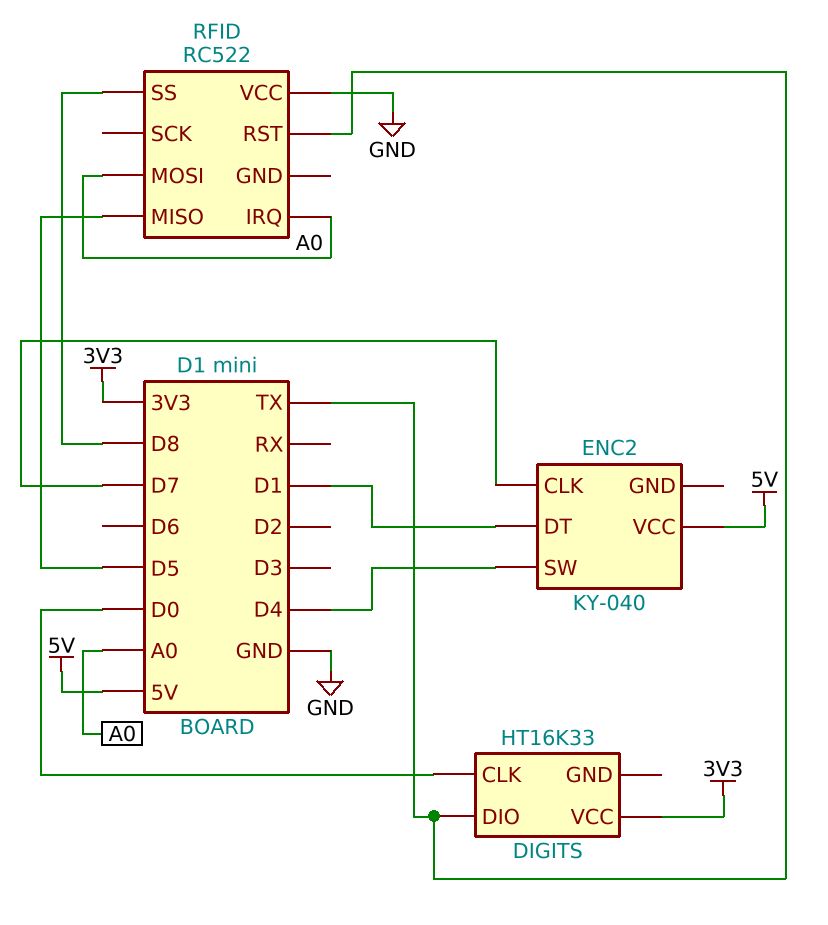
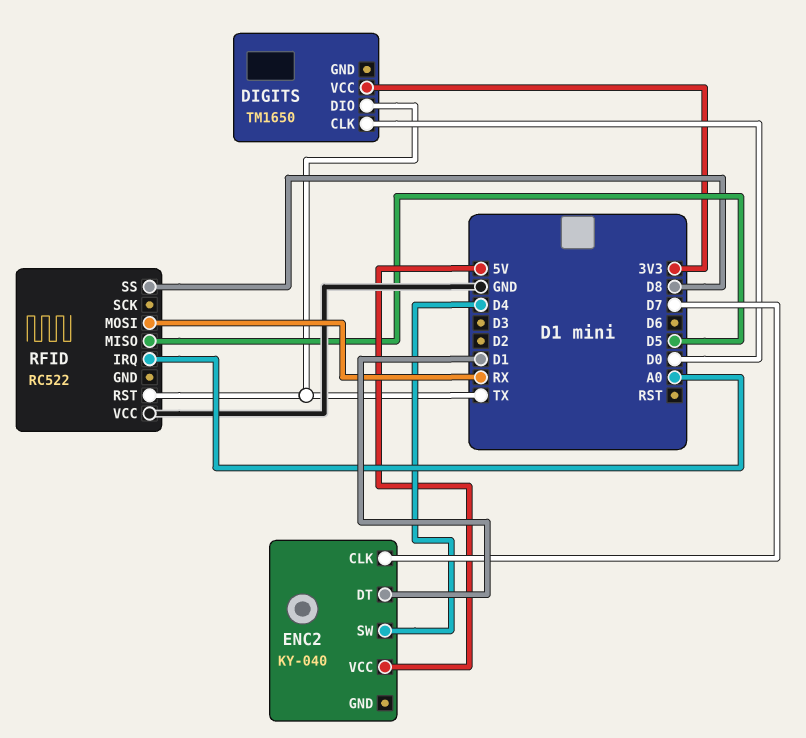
DIGITS: HT16K33 -> TM1650
RFID pin MOSI: A0 -> RX

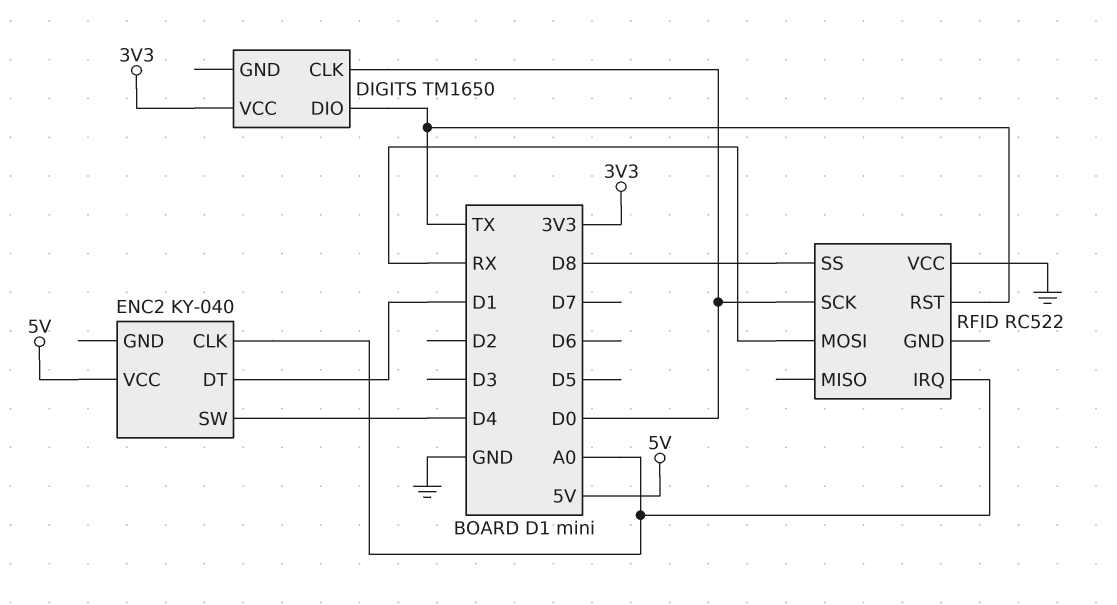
ENC2 pin CLK: D7 -> A0
RFID pin MISO: D5 -> none
RFID pin SCK: none -> D0

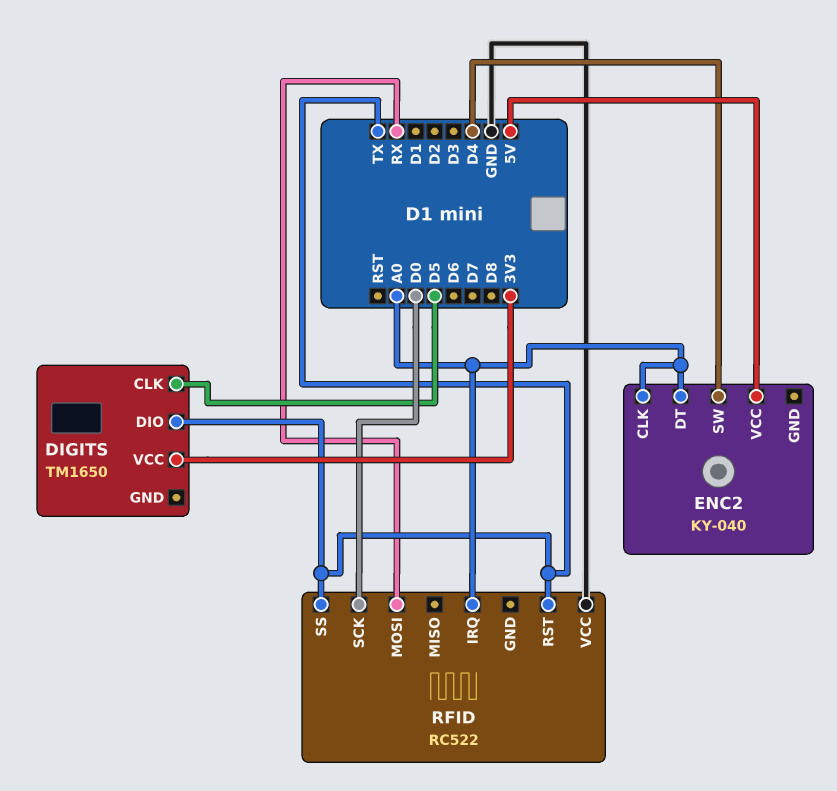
DIGITS pin CLK: D0 -> D5
ENC2 pin DT: D1 -> A0
RFID pin SS: D8 -> TX

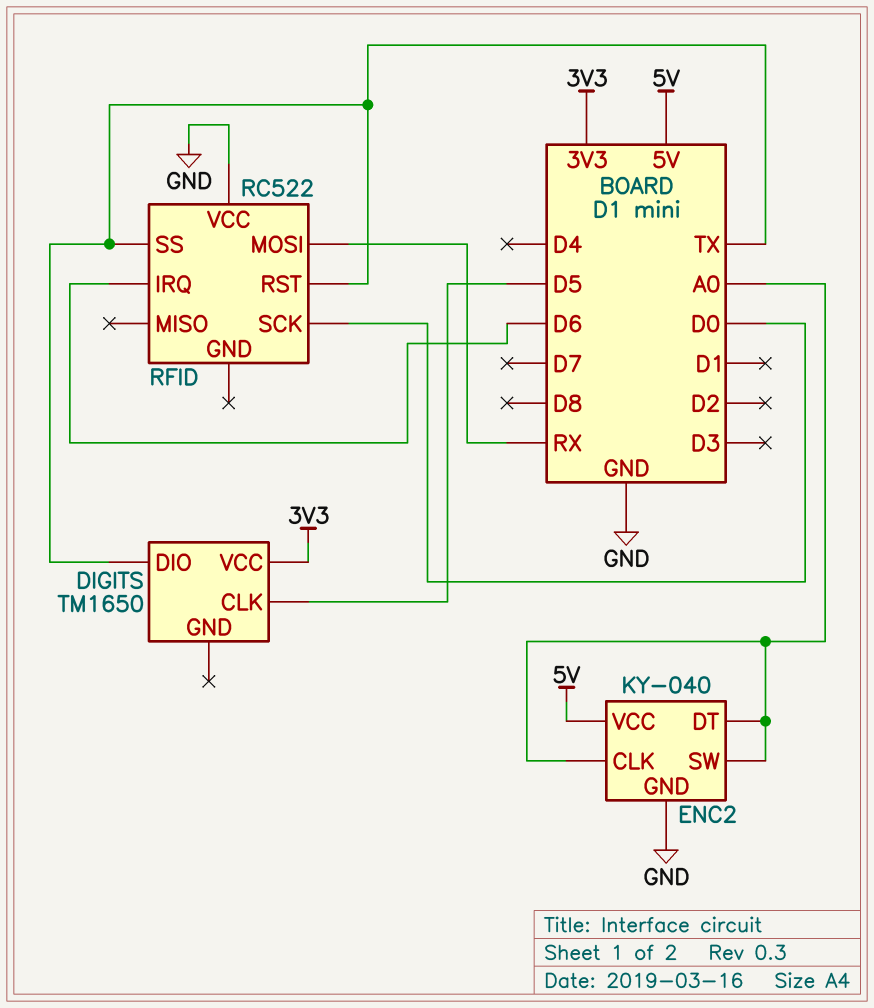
ENC2 pin GND: none -> GND
ENC2 pin SW: D4 -> A0
RFID pin IRQ: A0 -> D6

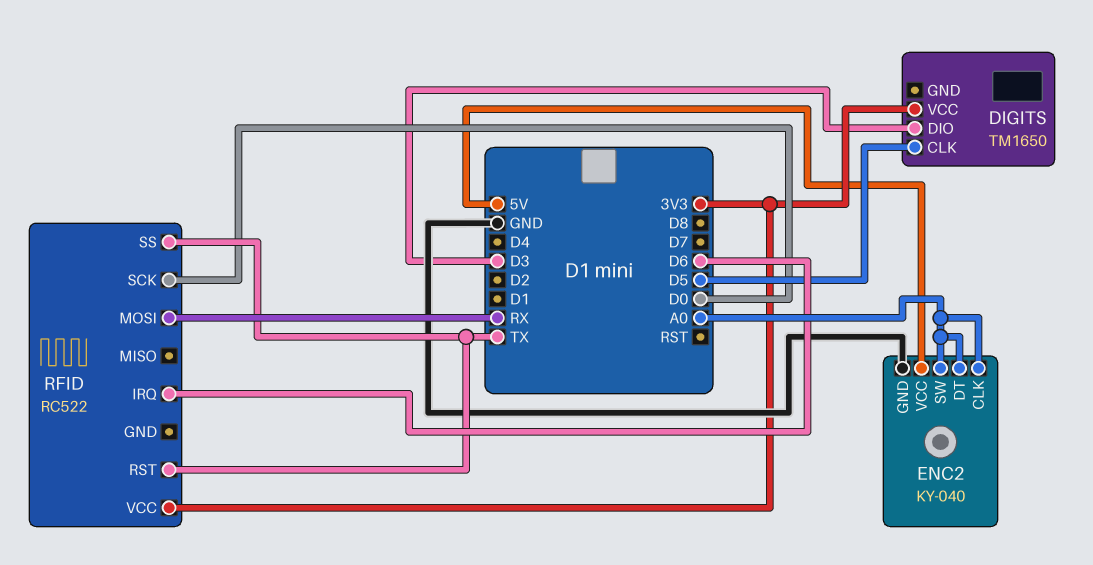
DIGITS pin DIO: TX -> D3
RFID pin VCC: GND -> 3V3

